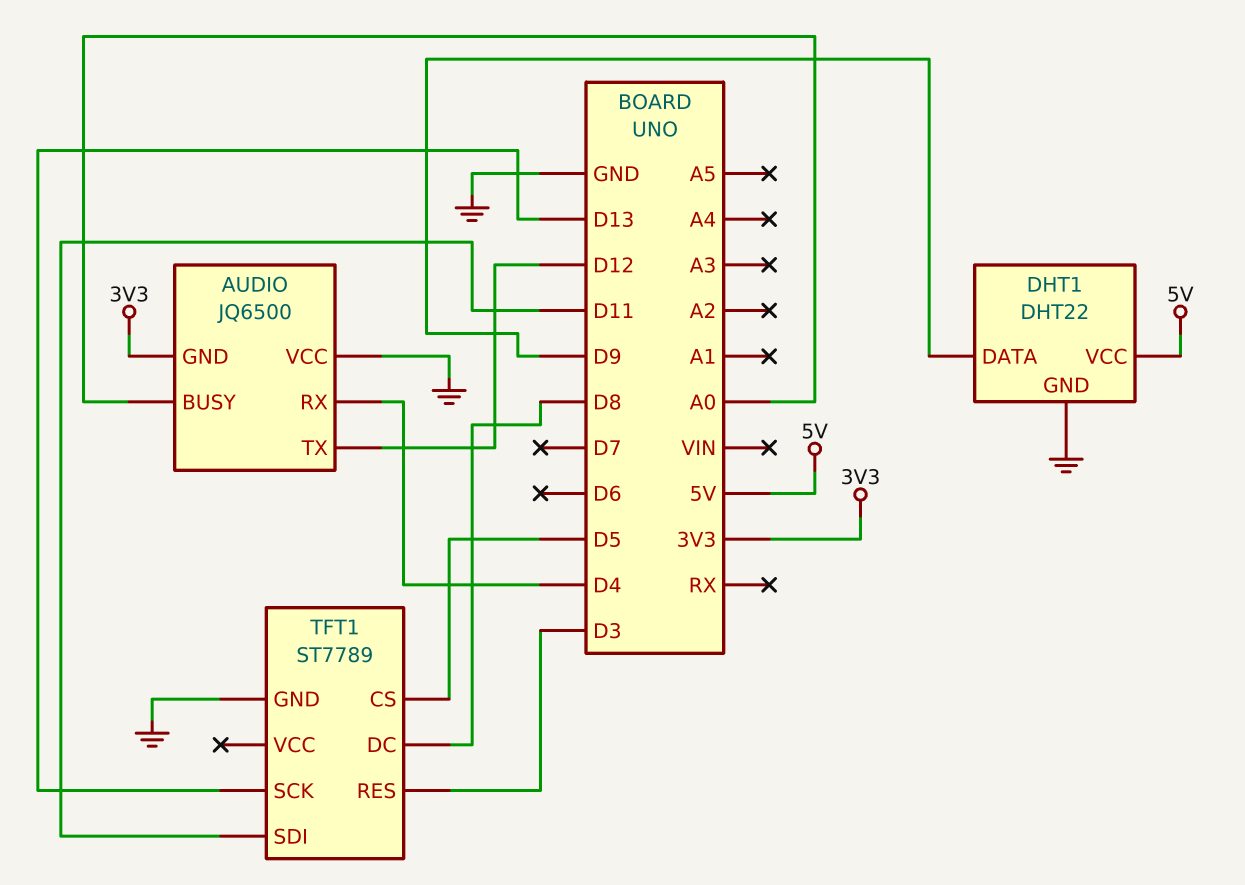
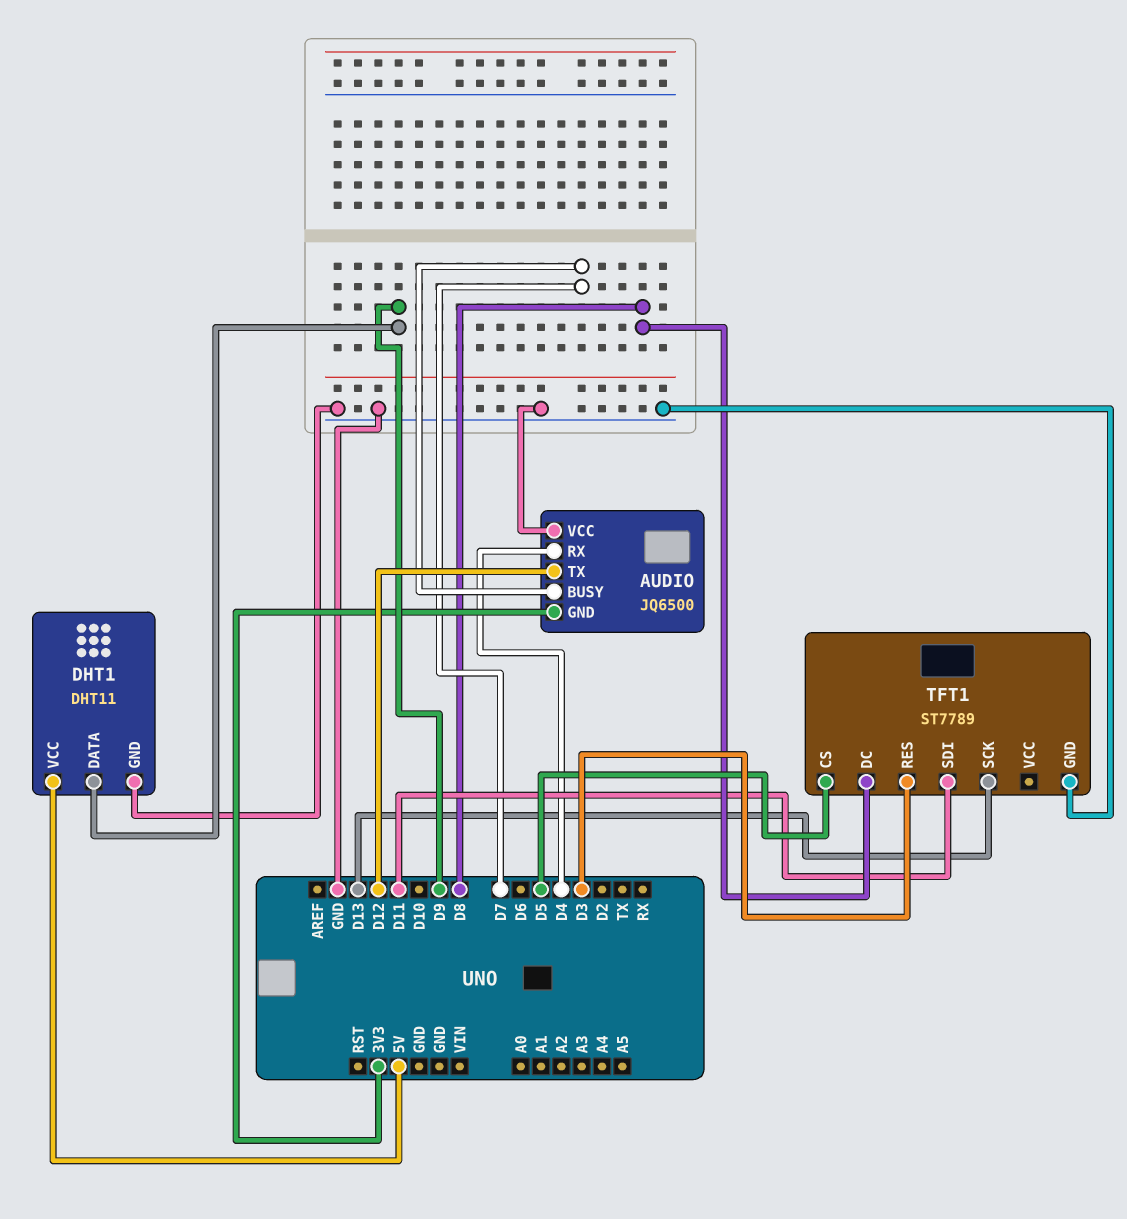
AUDIO pin BUSY: A0 -> D7
DHT1: DHT22 -> DHT11

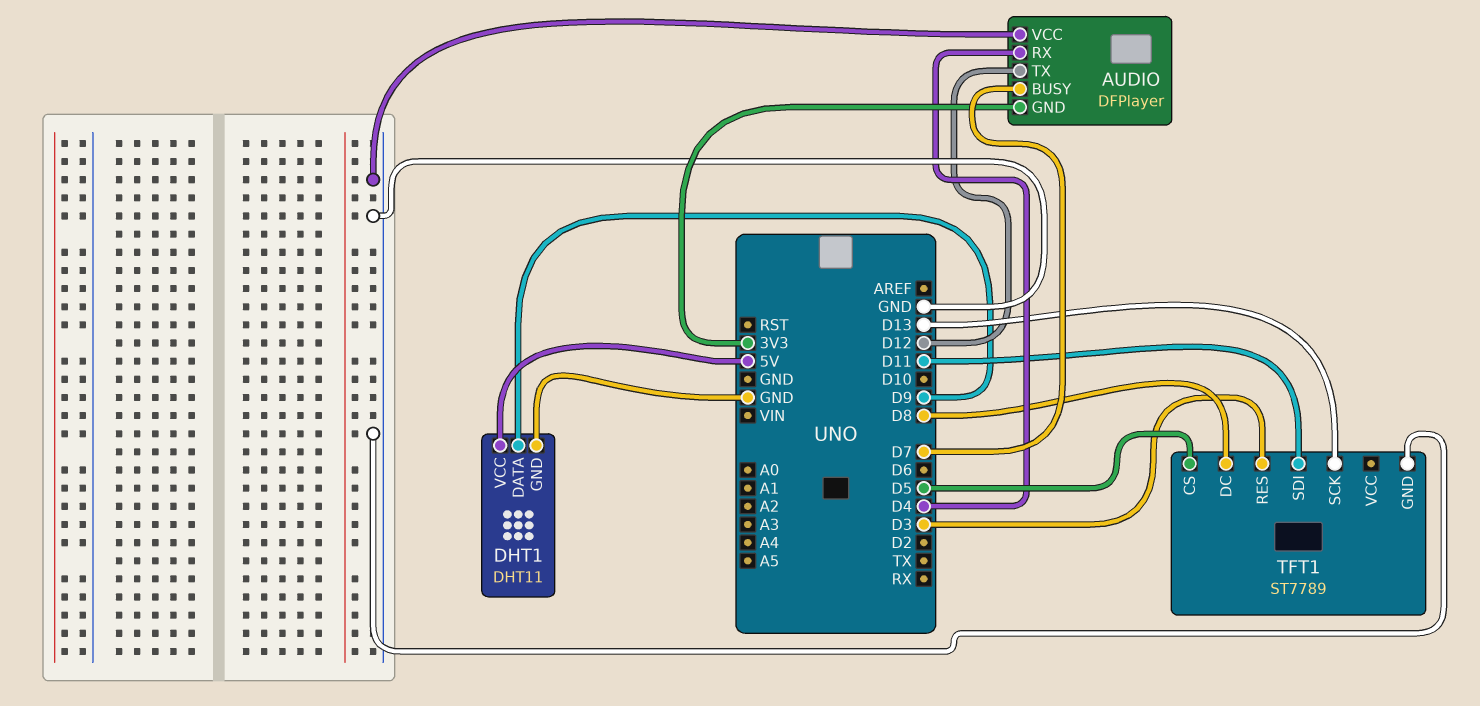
AUDIO: JQ6500 -> DFPlayer

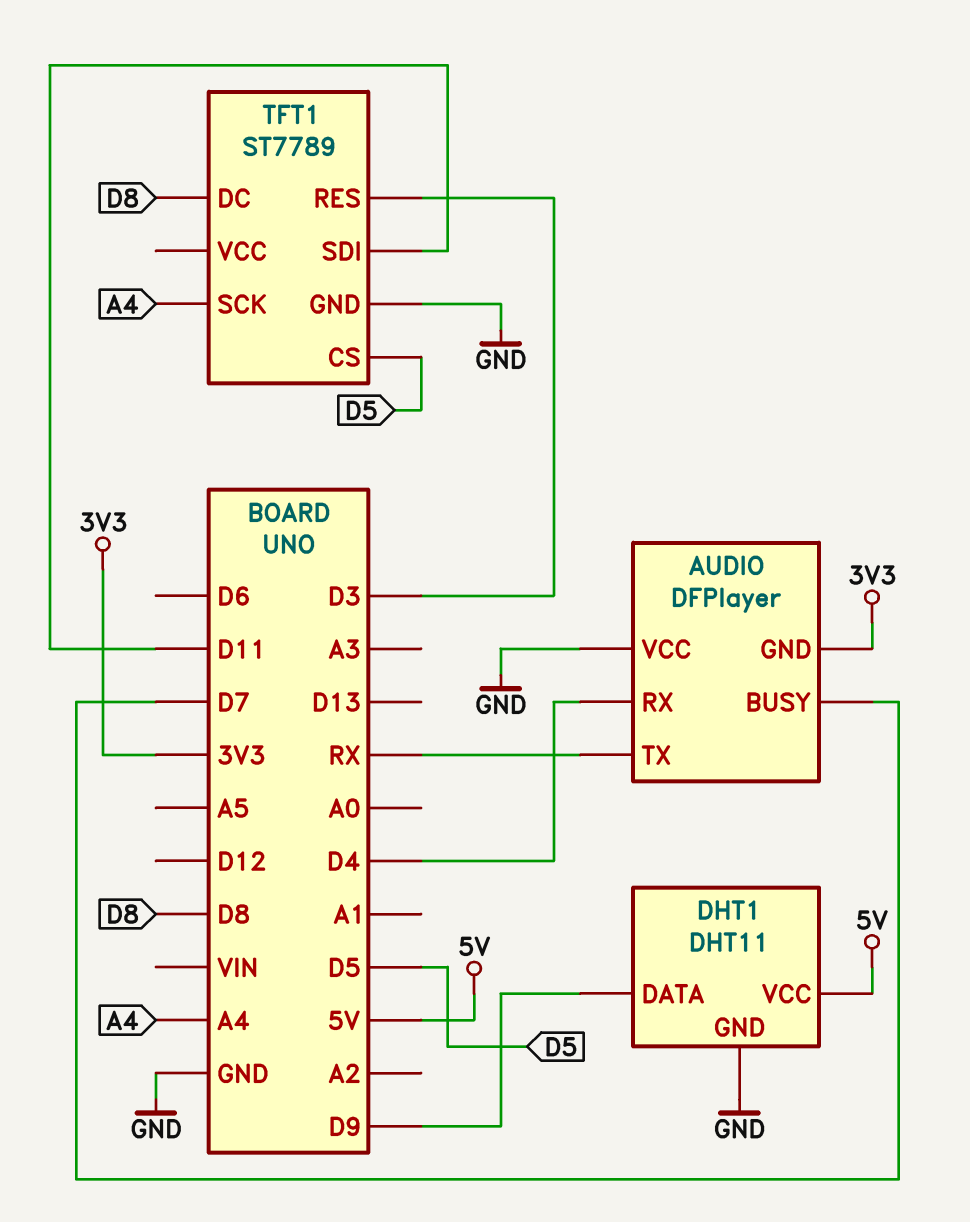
AUDIO pin TX: D12 -> RX
TFT1 pin SCK: D13 -> A4

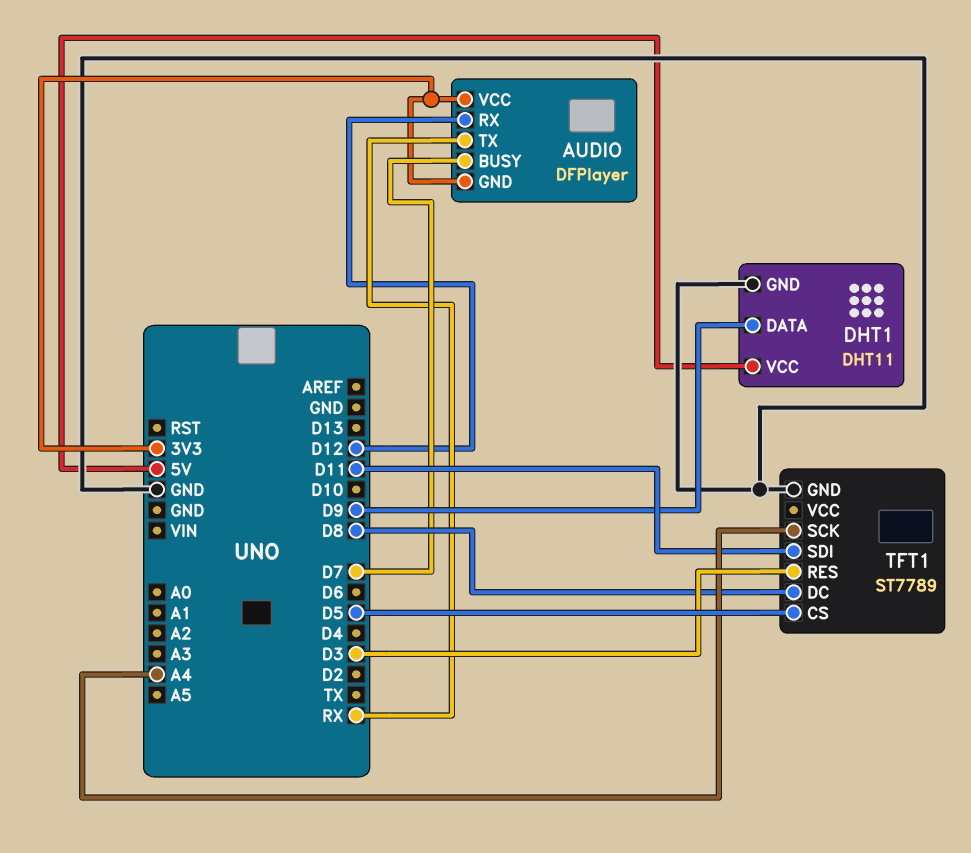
AUDIO pin RX: D4 -> D12
AUDIO pin VCC: GND -> 3V3

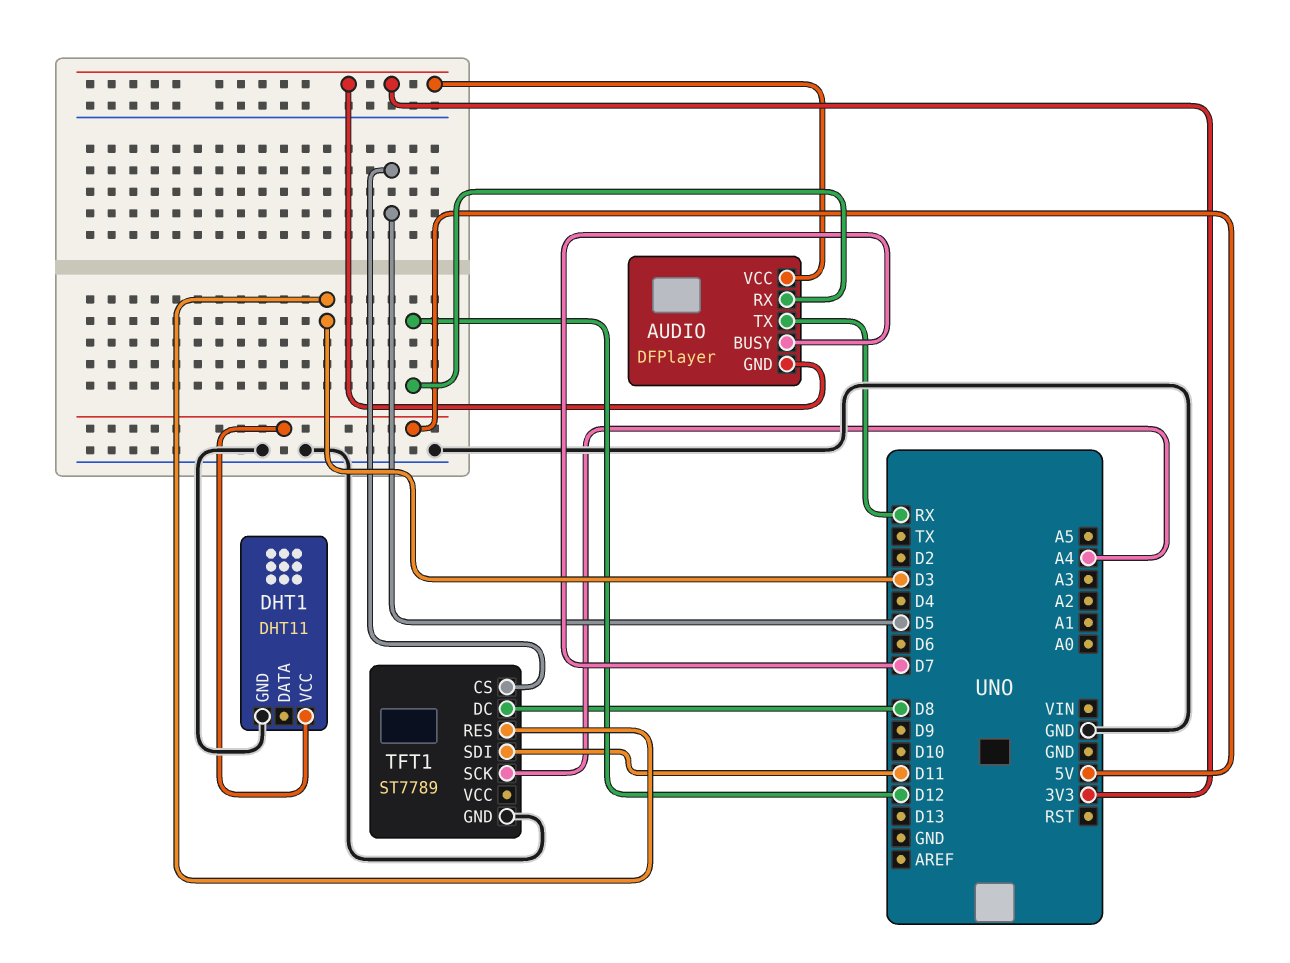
DHT1 pin DATA: D9 -> none

